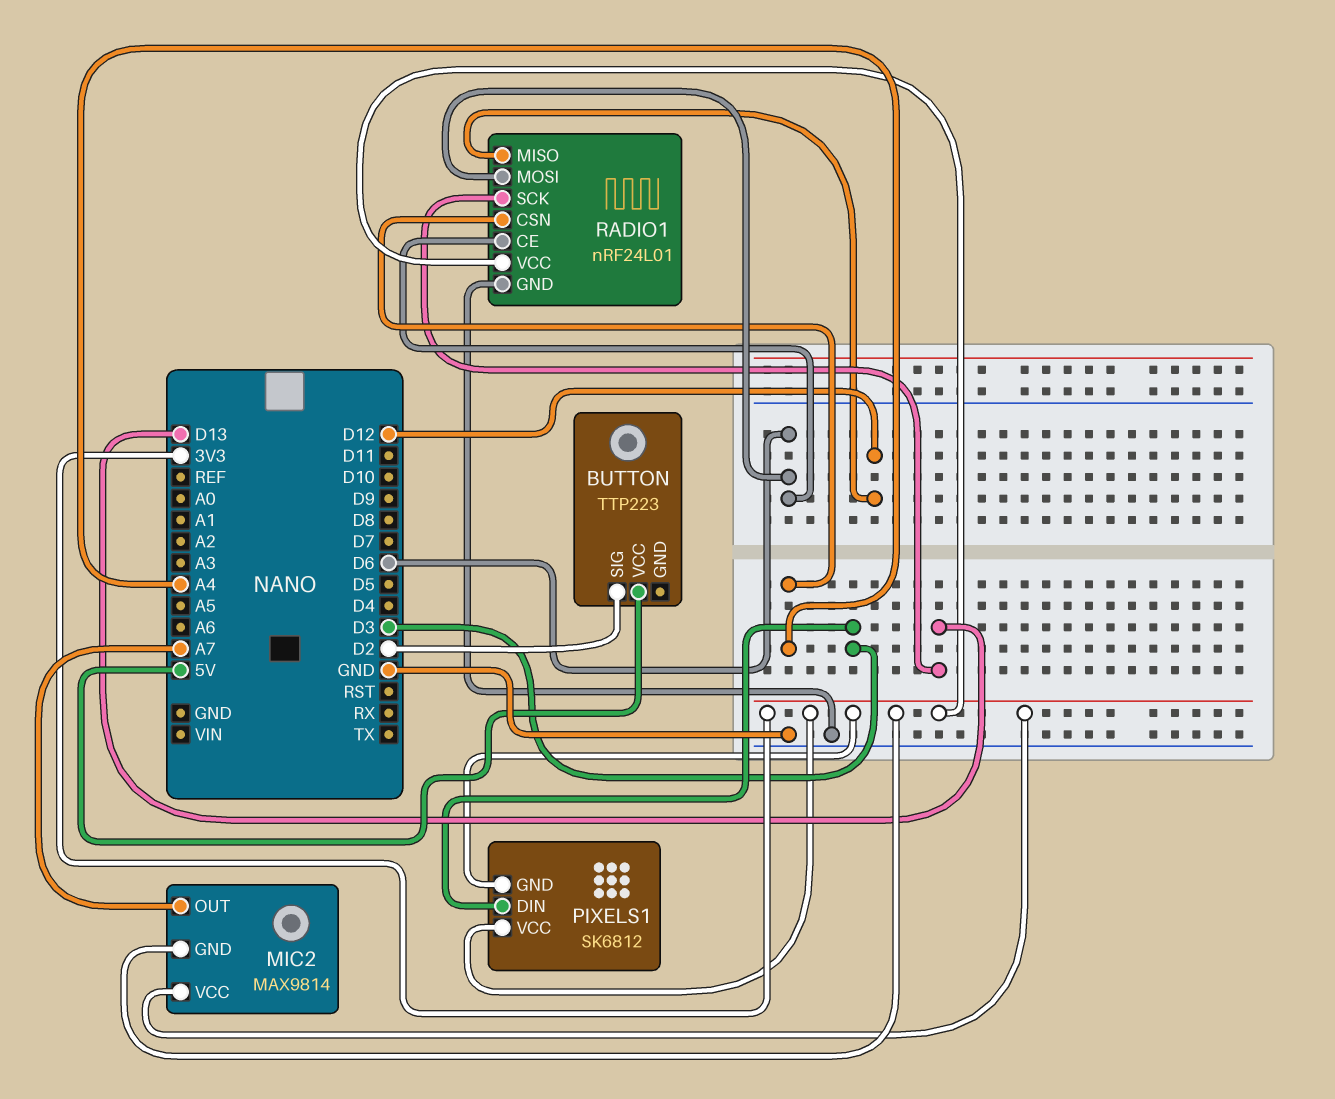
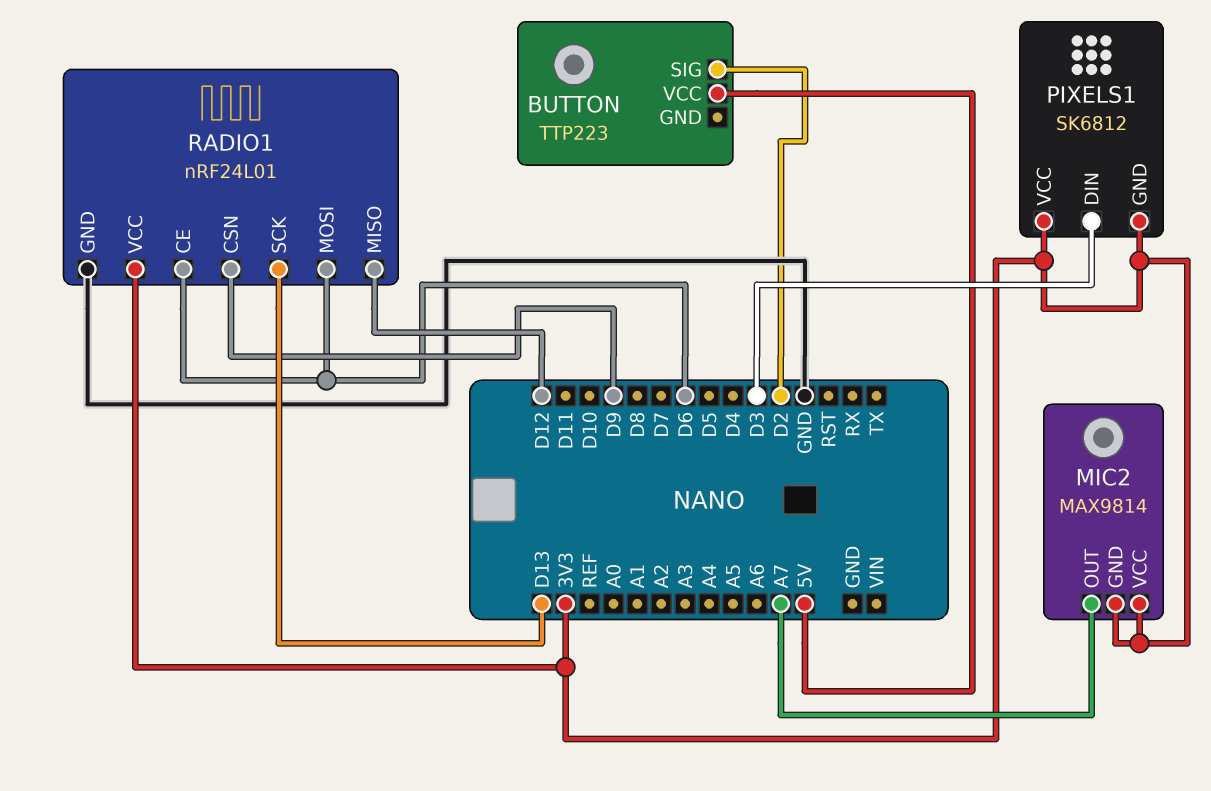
RADIO1 pin CSN: A4 -> D9

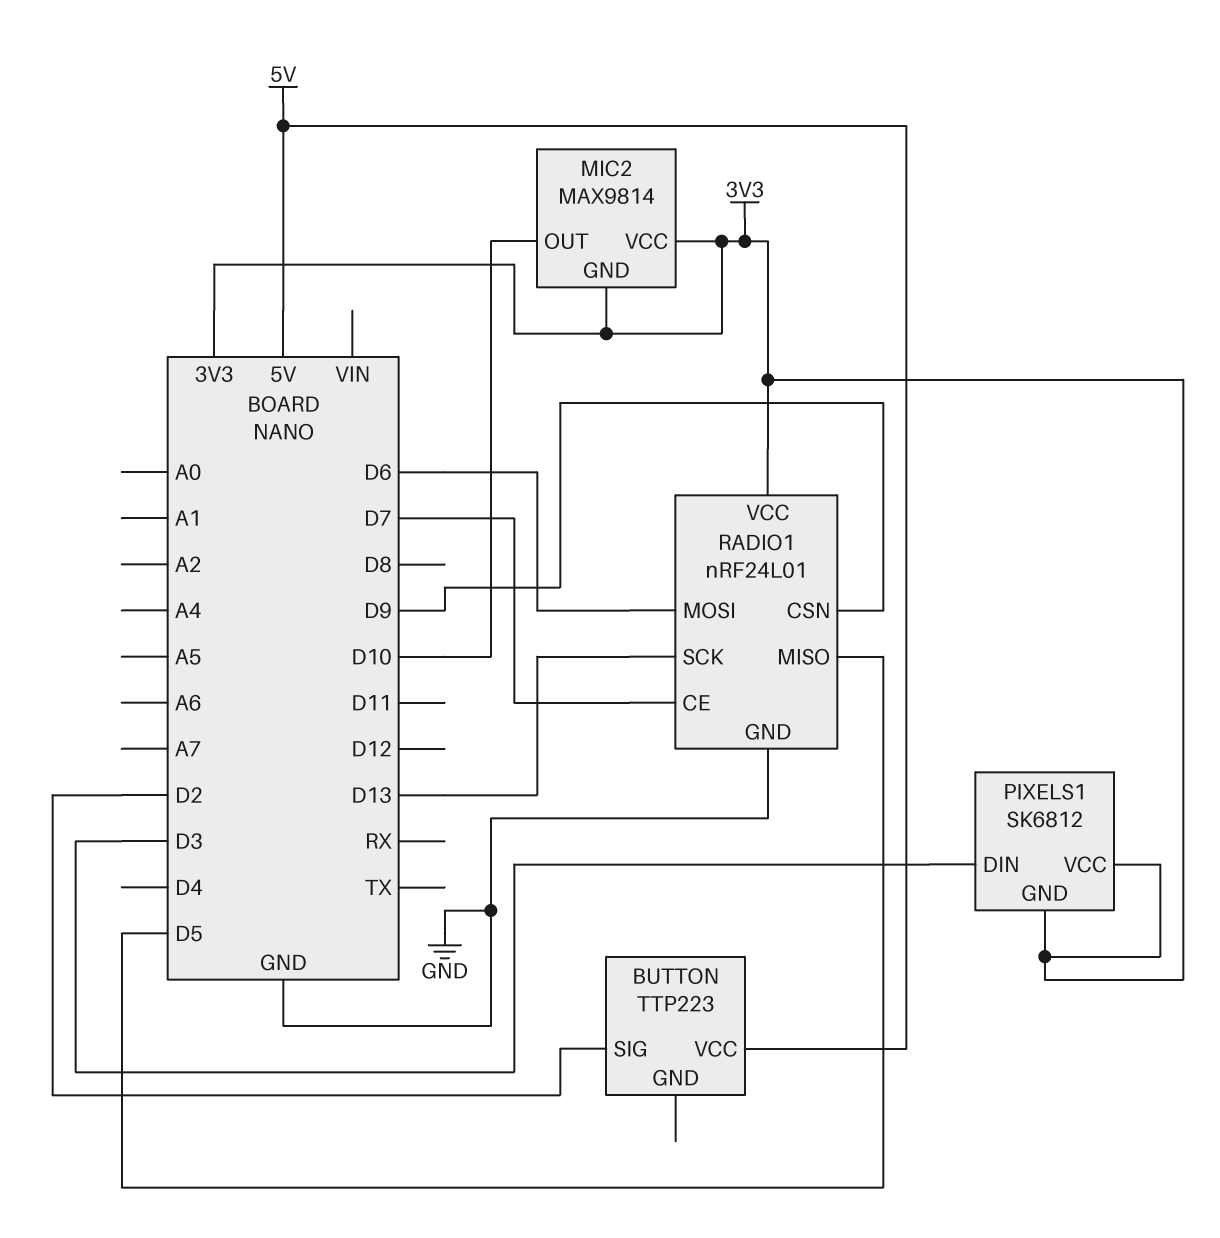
MIC2 pin OUT: A7 -> D10
RADIO1 pin CE: D6 -> D7
RADIO1 pin MISO: D12 -> D5

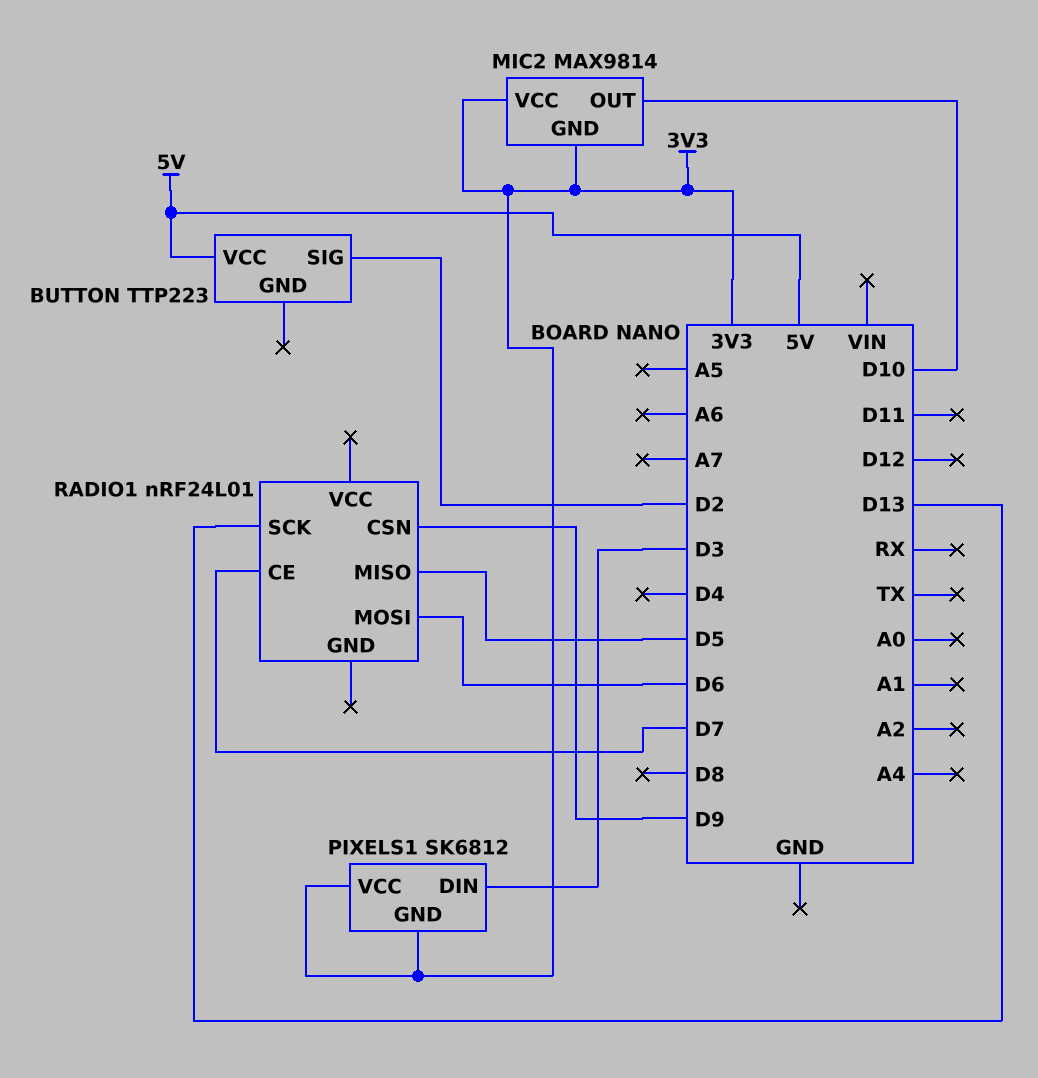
RADIO1 pin GND: GND -> none
RADIO1 pin VCC: 3V3 -> none

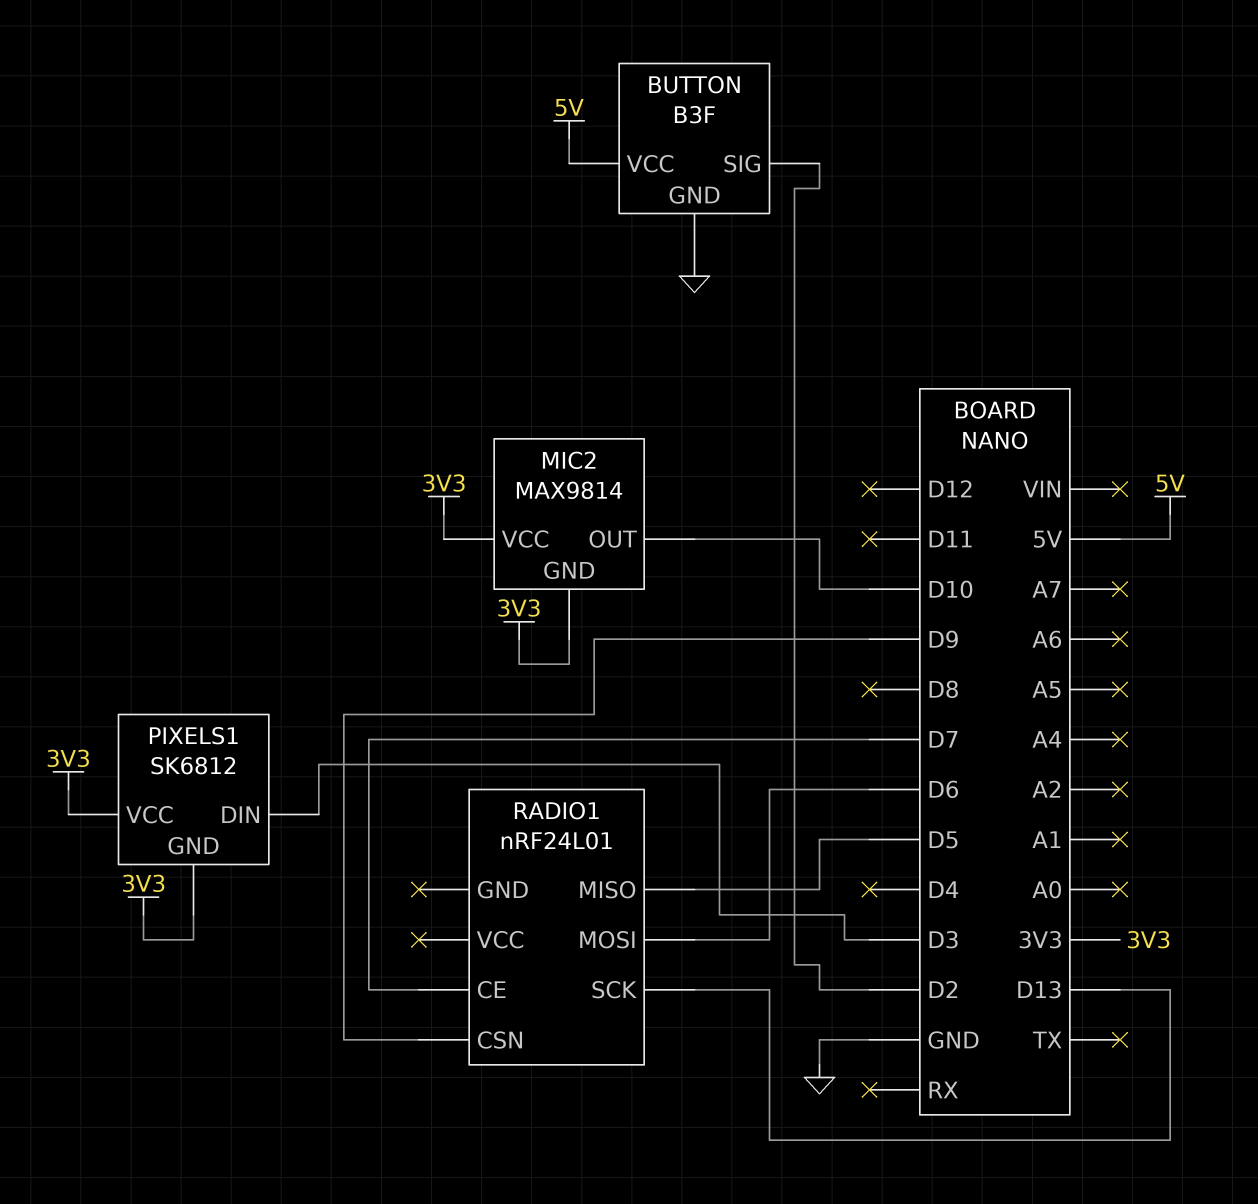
BUTTON: TTP223 -> B3F
BUTTON pin GND: none -> GND

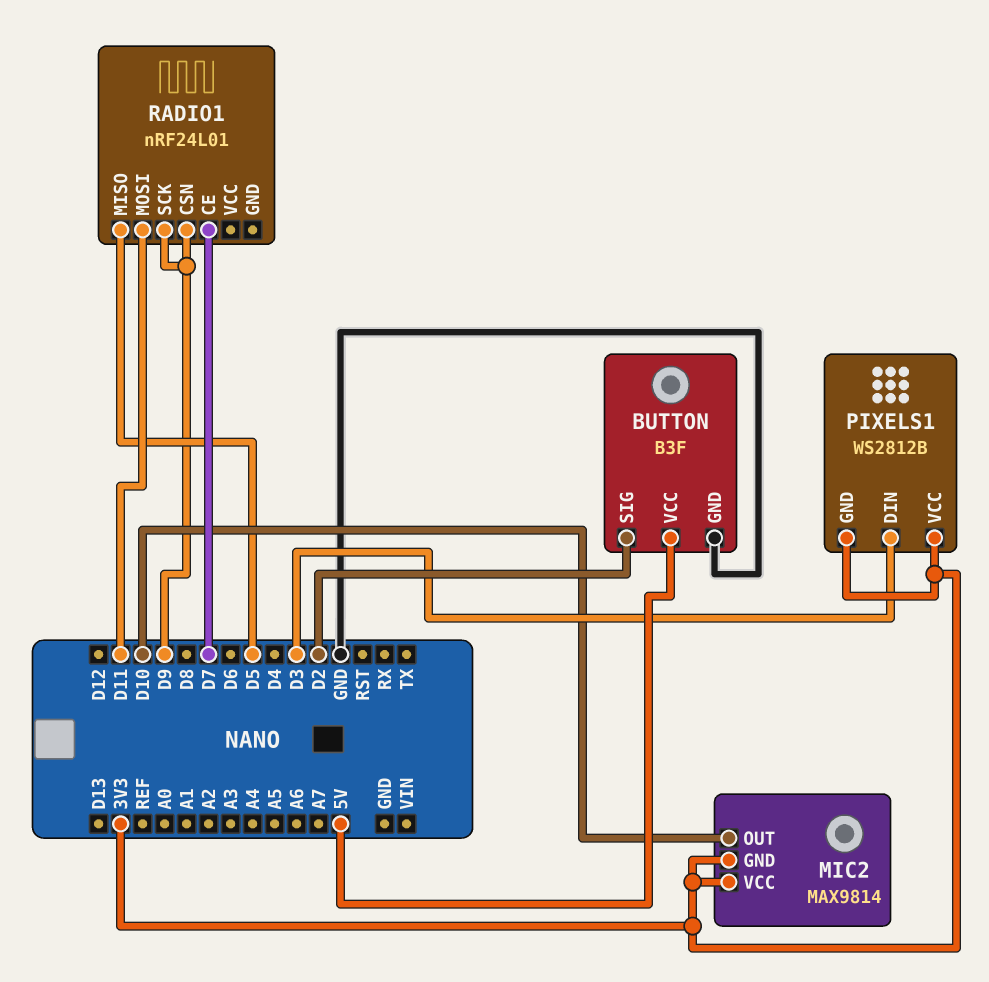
PIXELS1: SK6812 -> WS2812B
RADIO1 pin MOSI: D6 -> D11
RADIO1 pin SCK: D13 -> D9

